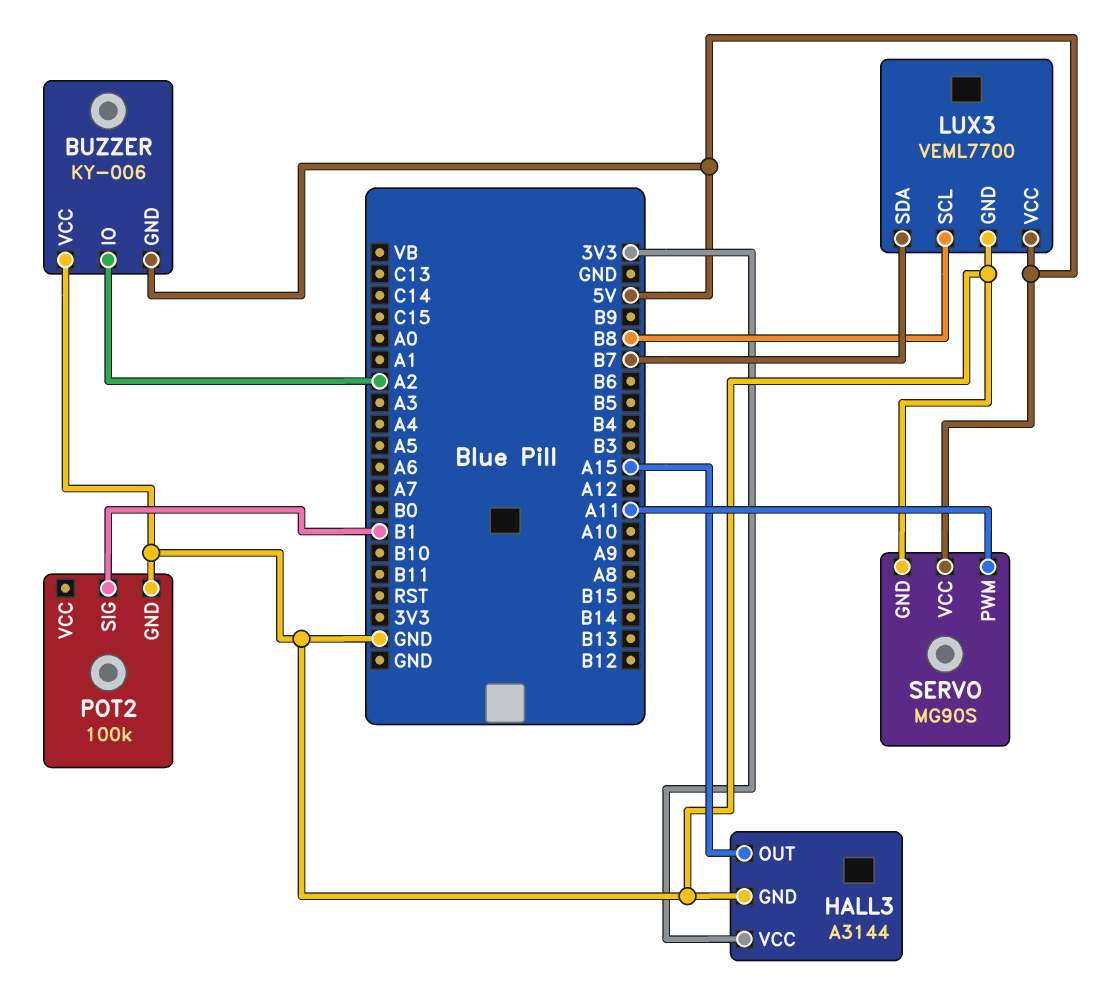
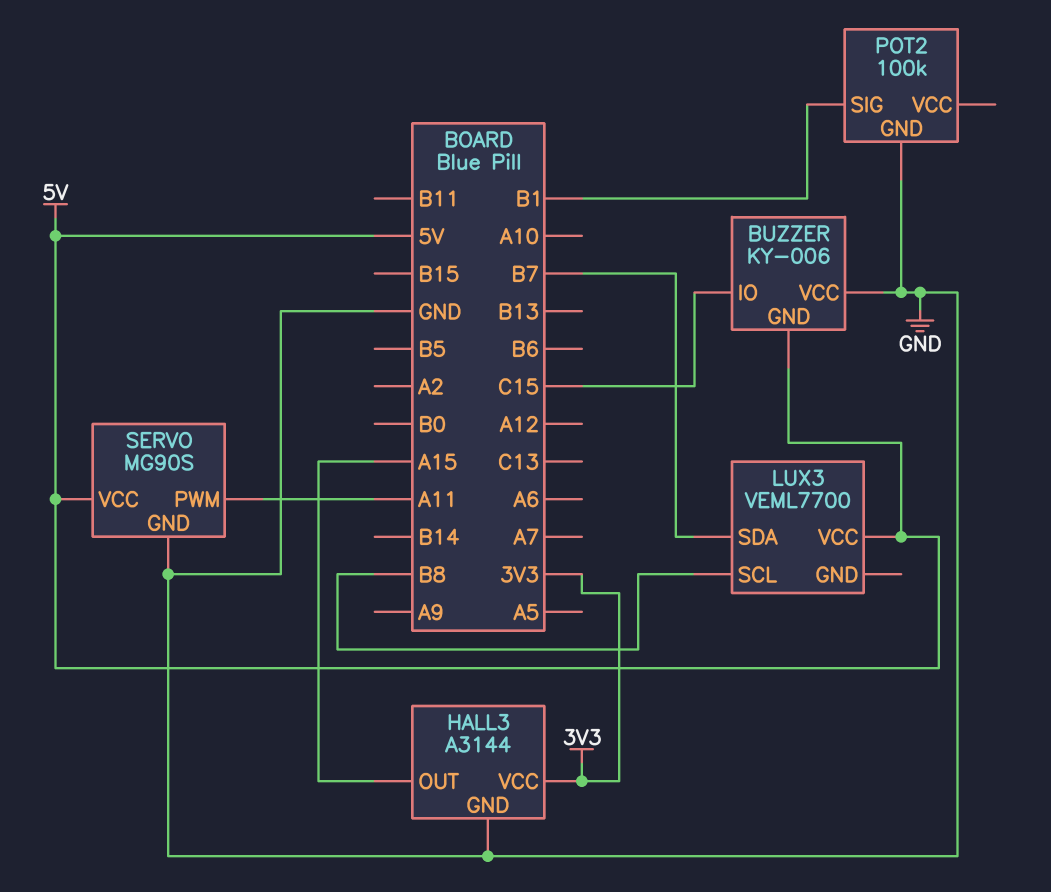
BUZZER pin IO: A2 -> C15
LUX3 pin GND: GND -> none

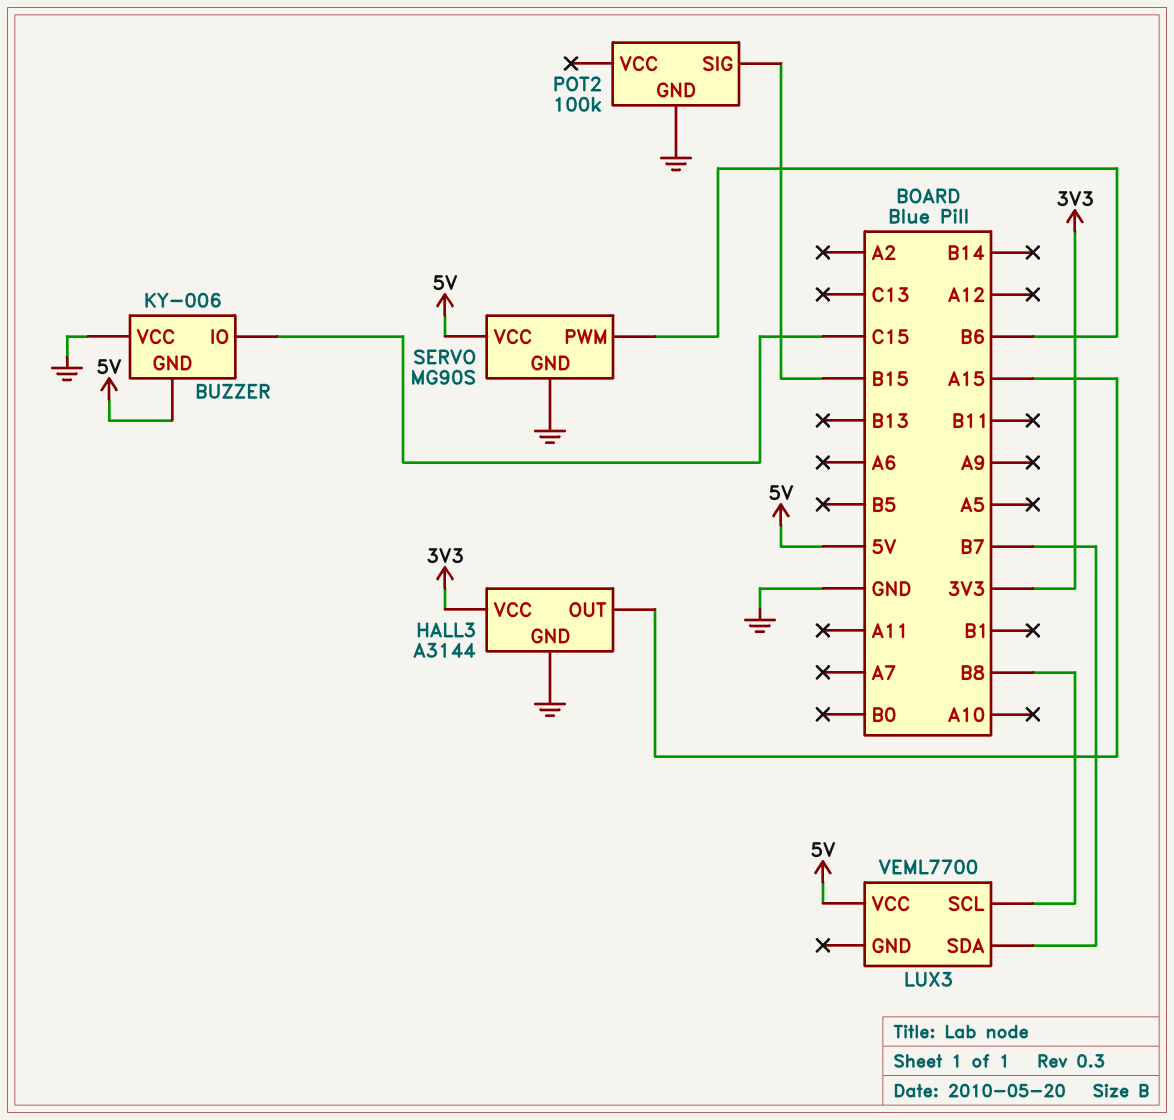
POT2 pin SIG: B1 -> B15
SERVO pin PWM: A11 -> B6

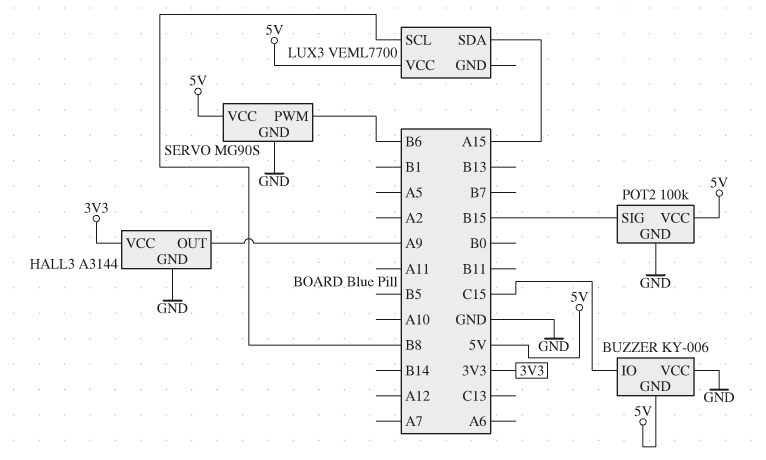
HALL3 pin OUT: A15 -> A9
LUX3 pin SDA: B7 -> A15
POT2 pin VCC: none -> 5V

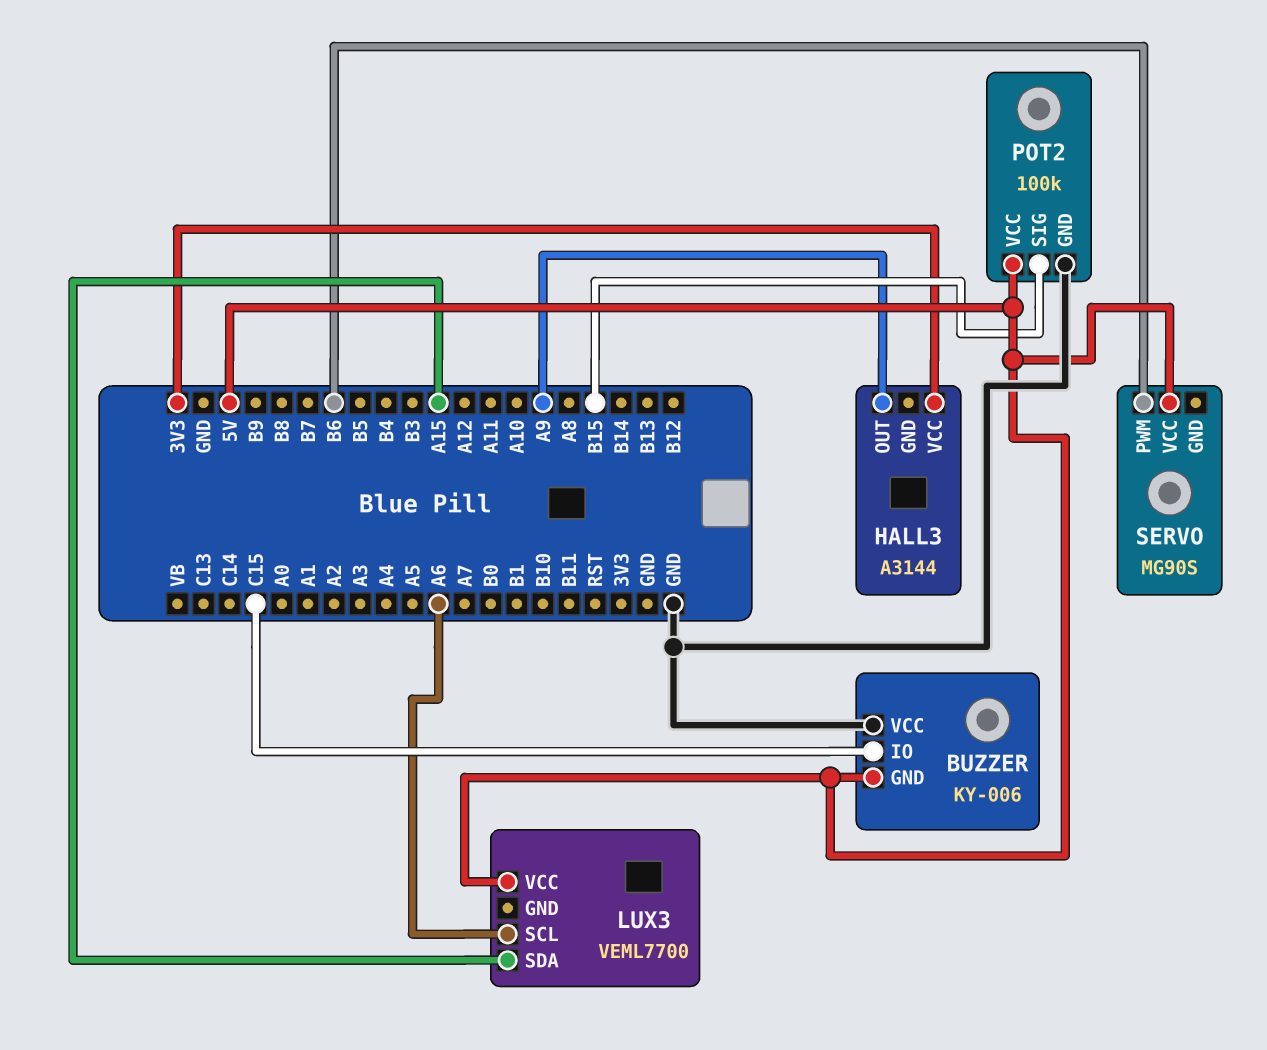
HALL3 pin GND: GND -> none
LUX3 pin SCL: B8 -> A6
SERVO pin GND: GND -> none

